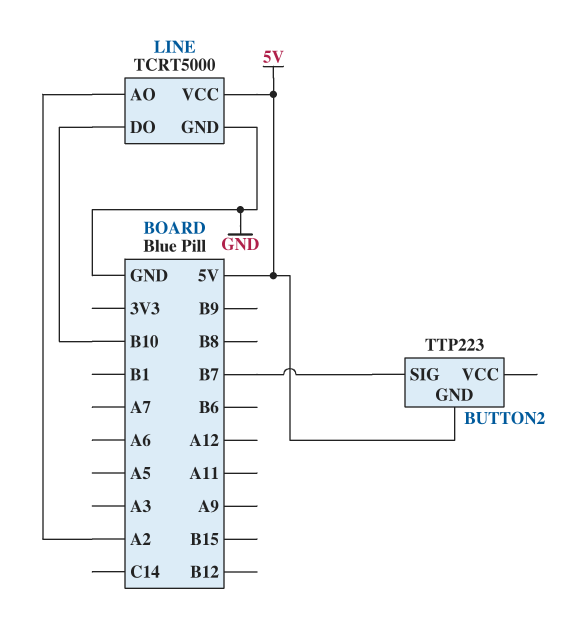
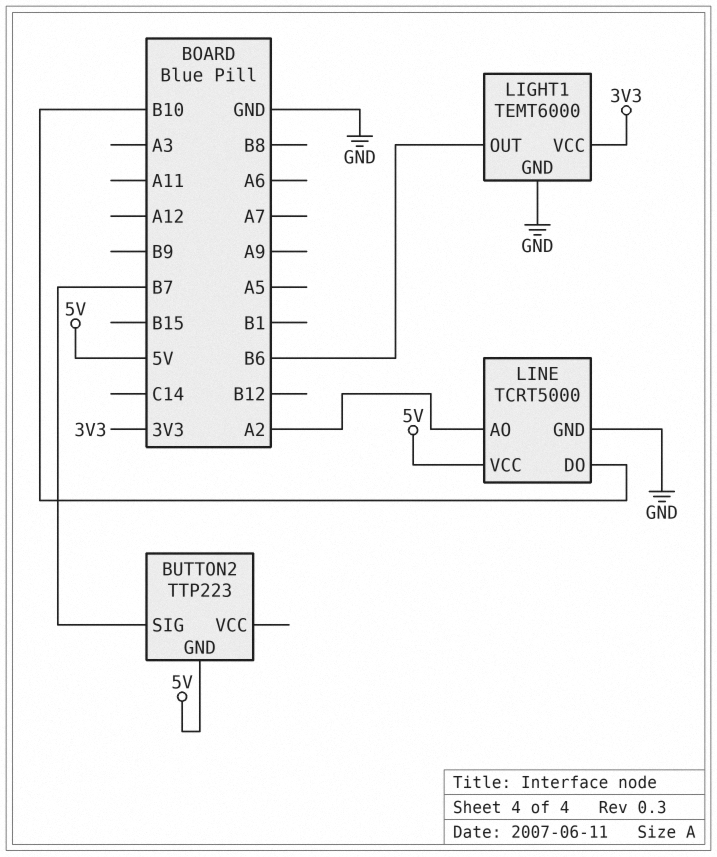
LIGHT1: none -> TEMT6000
LIGHT1 pin GND: none -> GND
LIGHT1 pin OUT: none -> B6
LIGHT1 pin VCC: none -> 3V3

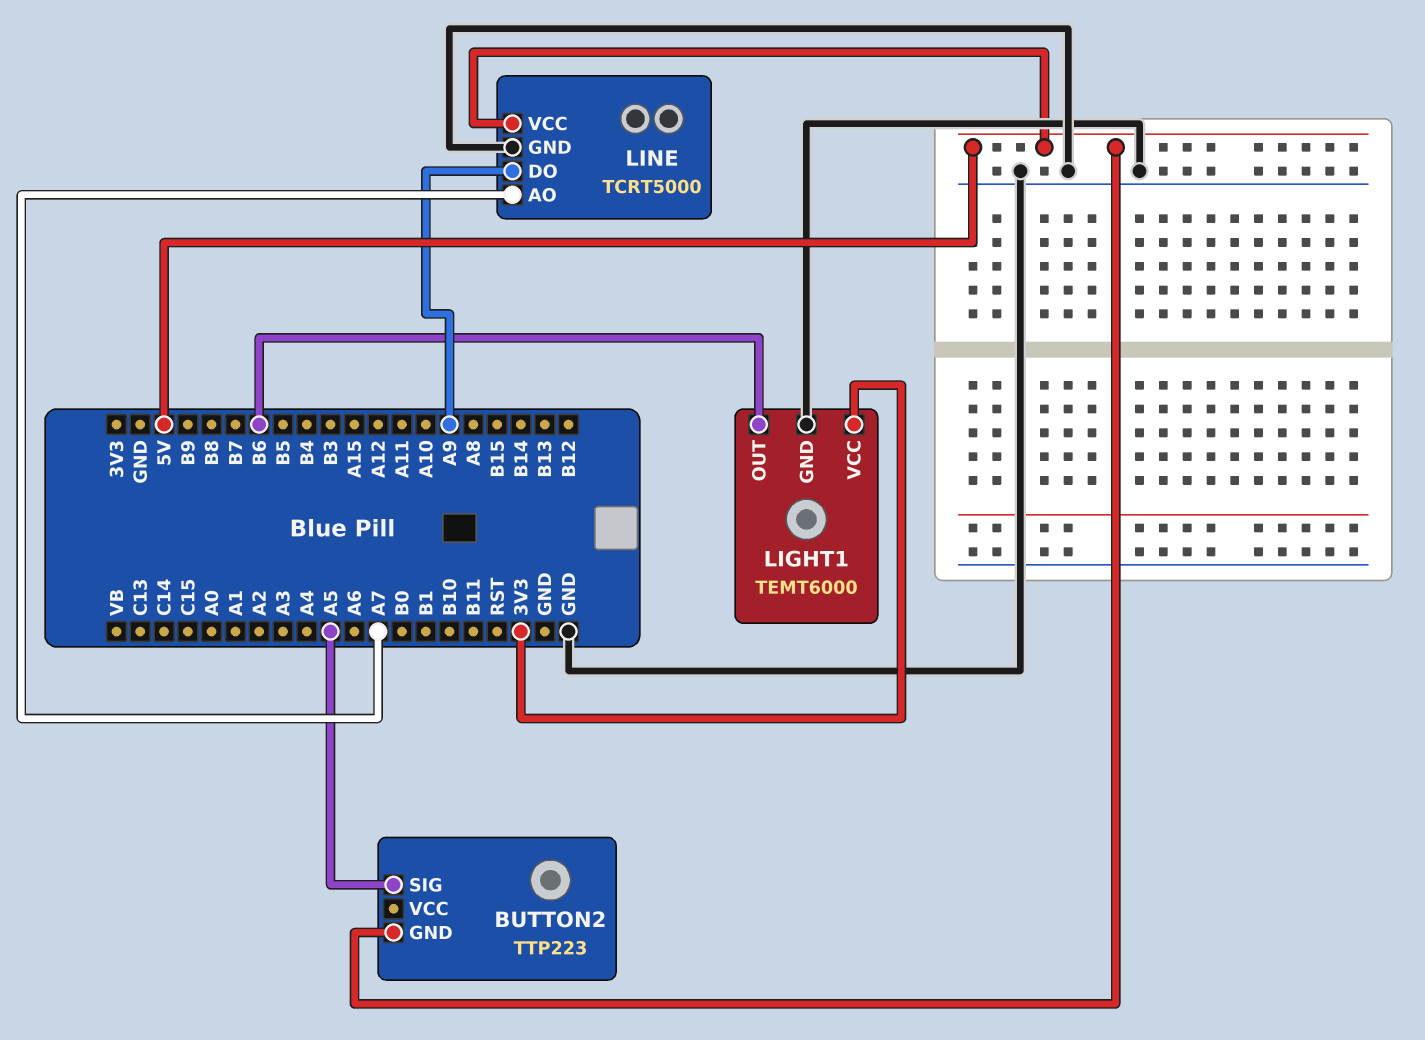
BUTTON2 pin SIG: B7 -> A5
LINE pin AO: A2 -> A7
LINE pin DO: B10 -> A9

